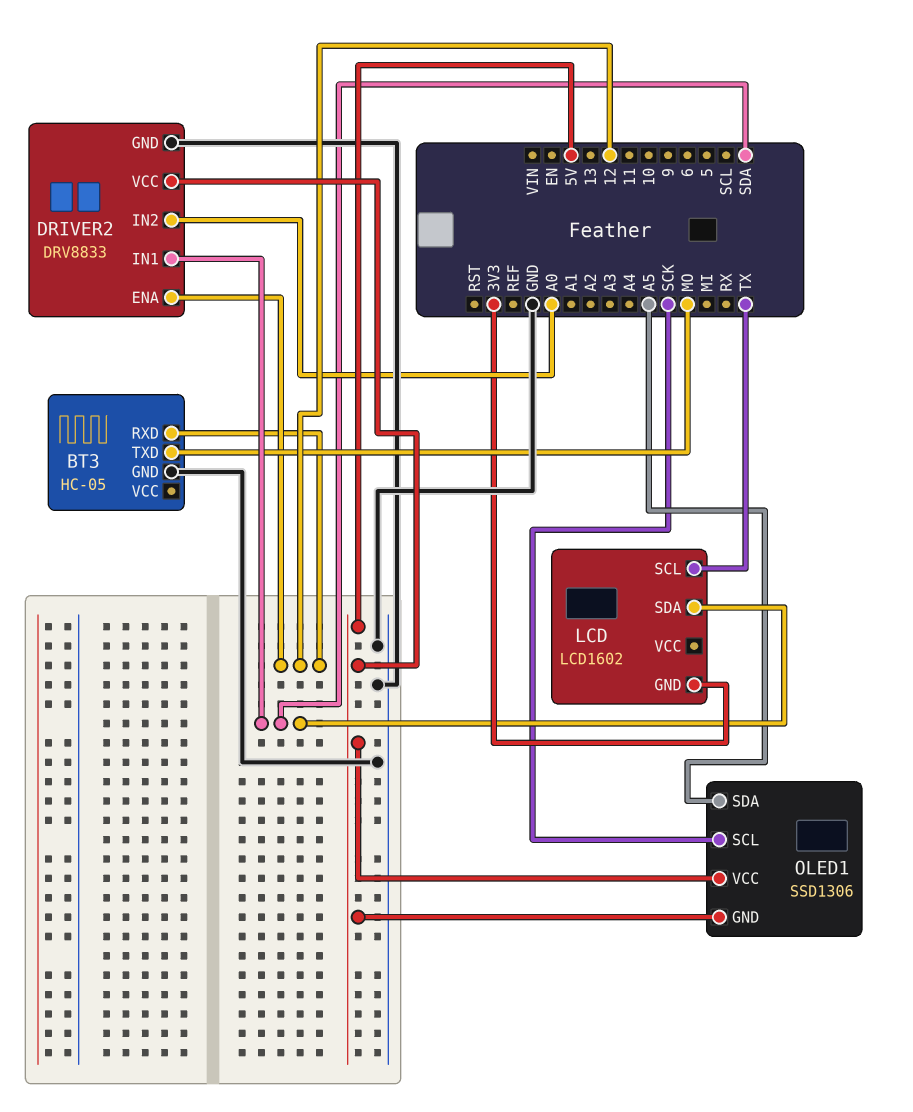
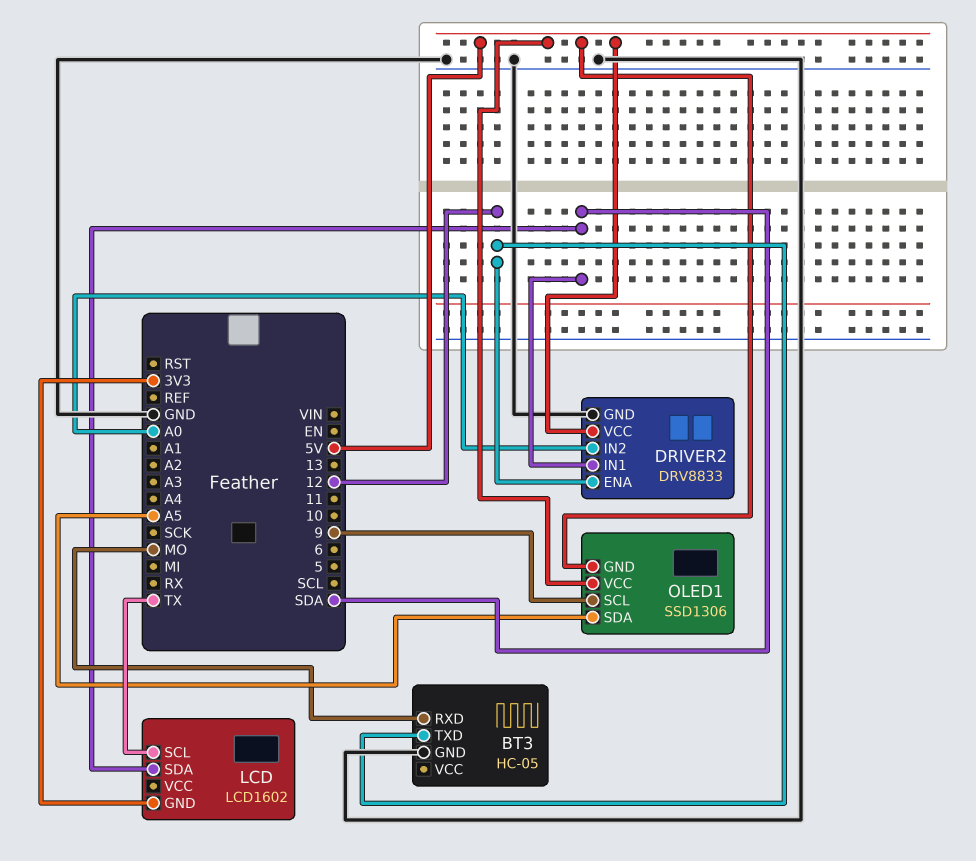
BT3 pin RXD: 12 -> MO
BT3 pin TXD: MO -> 12
OLED1 pin SCL: SCK -> 9

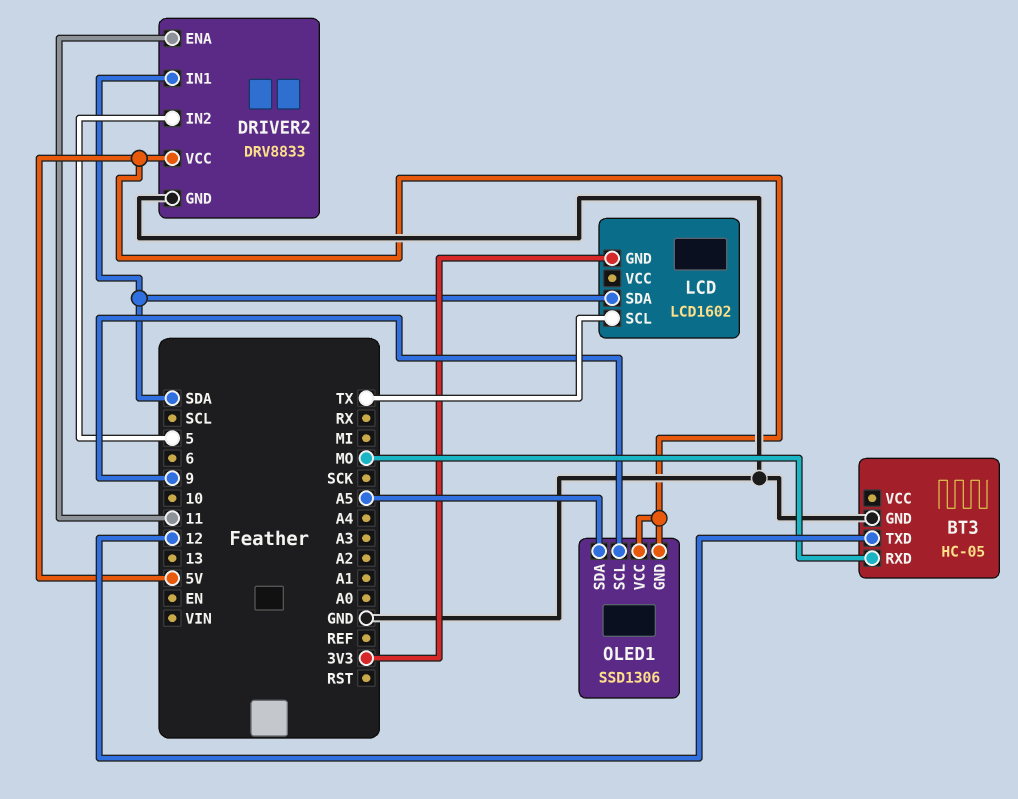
DRIVER2 pin ENA: 12 -> 11
DRIVER2 pin IN2: A0 -> 5

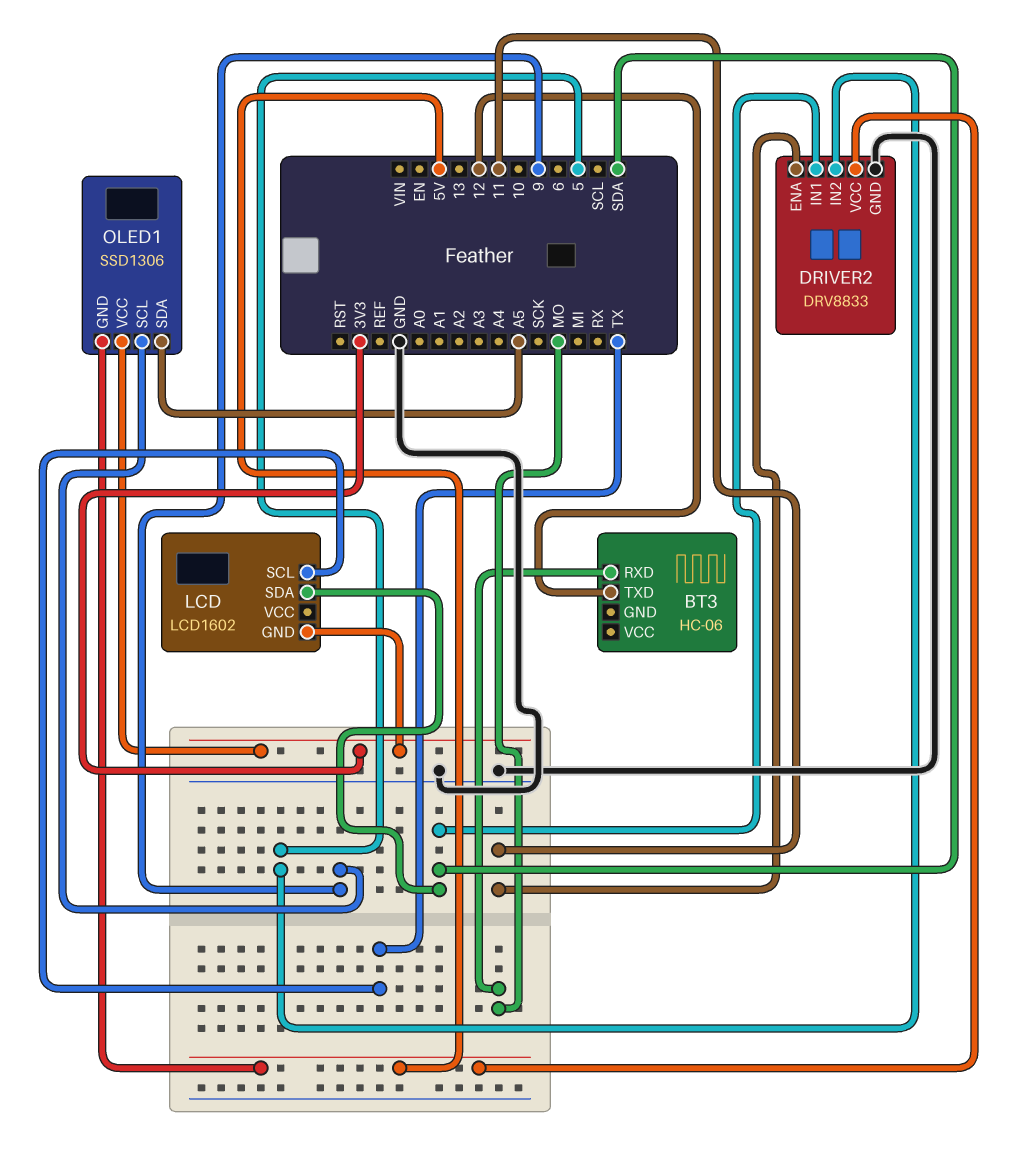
BT3: HC-05 -> HC-06
BT3 pin GND: GND -> none
OLED1 pin VCC: 5V -> 3V3

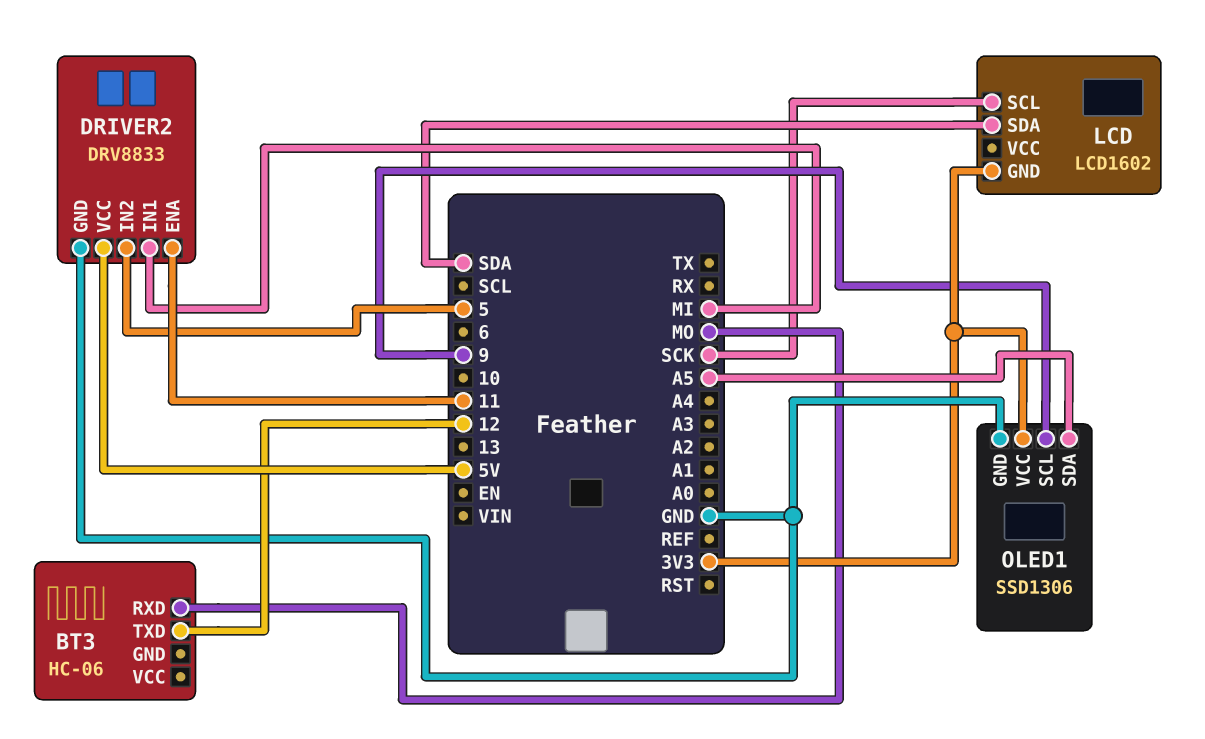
DRIVER2 pin IN1: SDA -> MI
LCD pin SCL: TX -> SCK
OLED1 pin GND: 5V -> GND

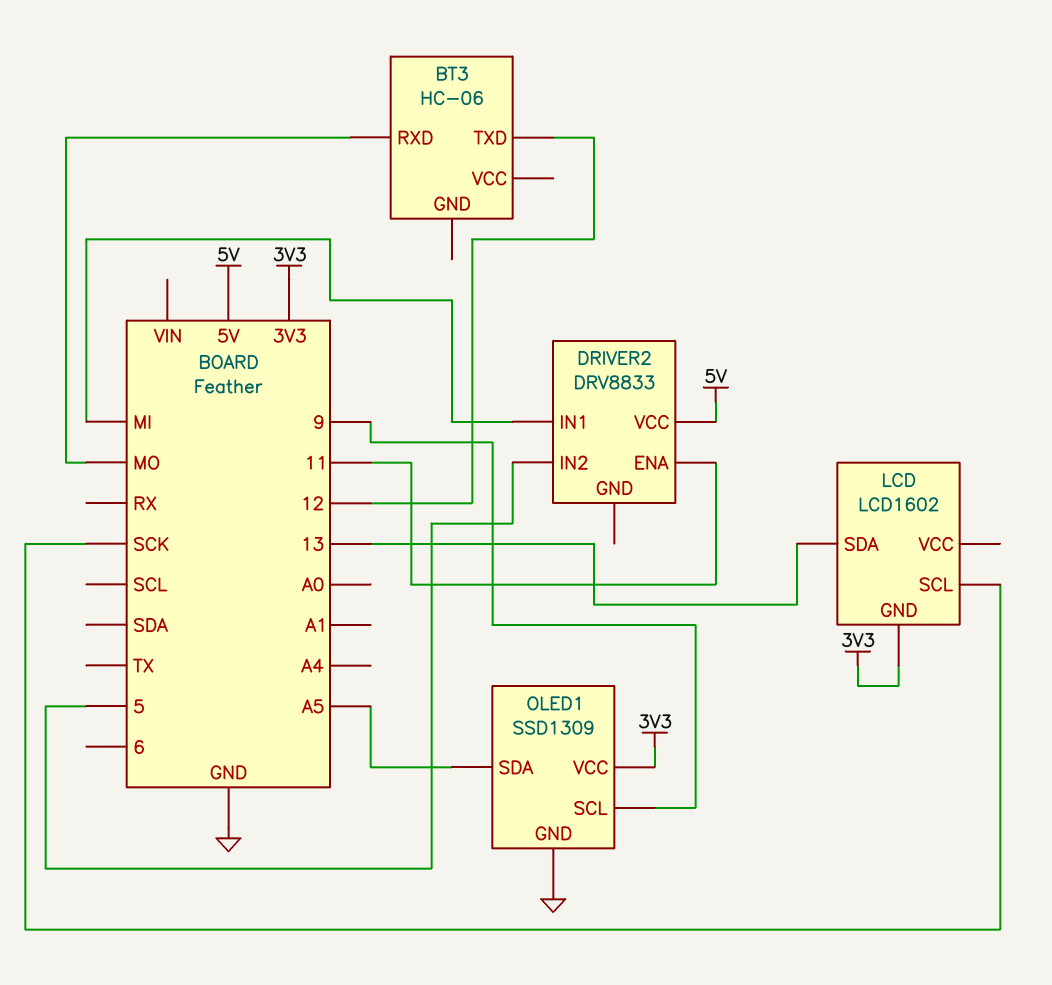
DRIVER2 pin GND: GND -> none
LCD pin SDA: SDA -> 13
OLED1: SSD1306 -> SSD1309

